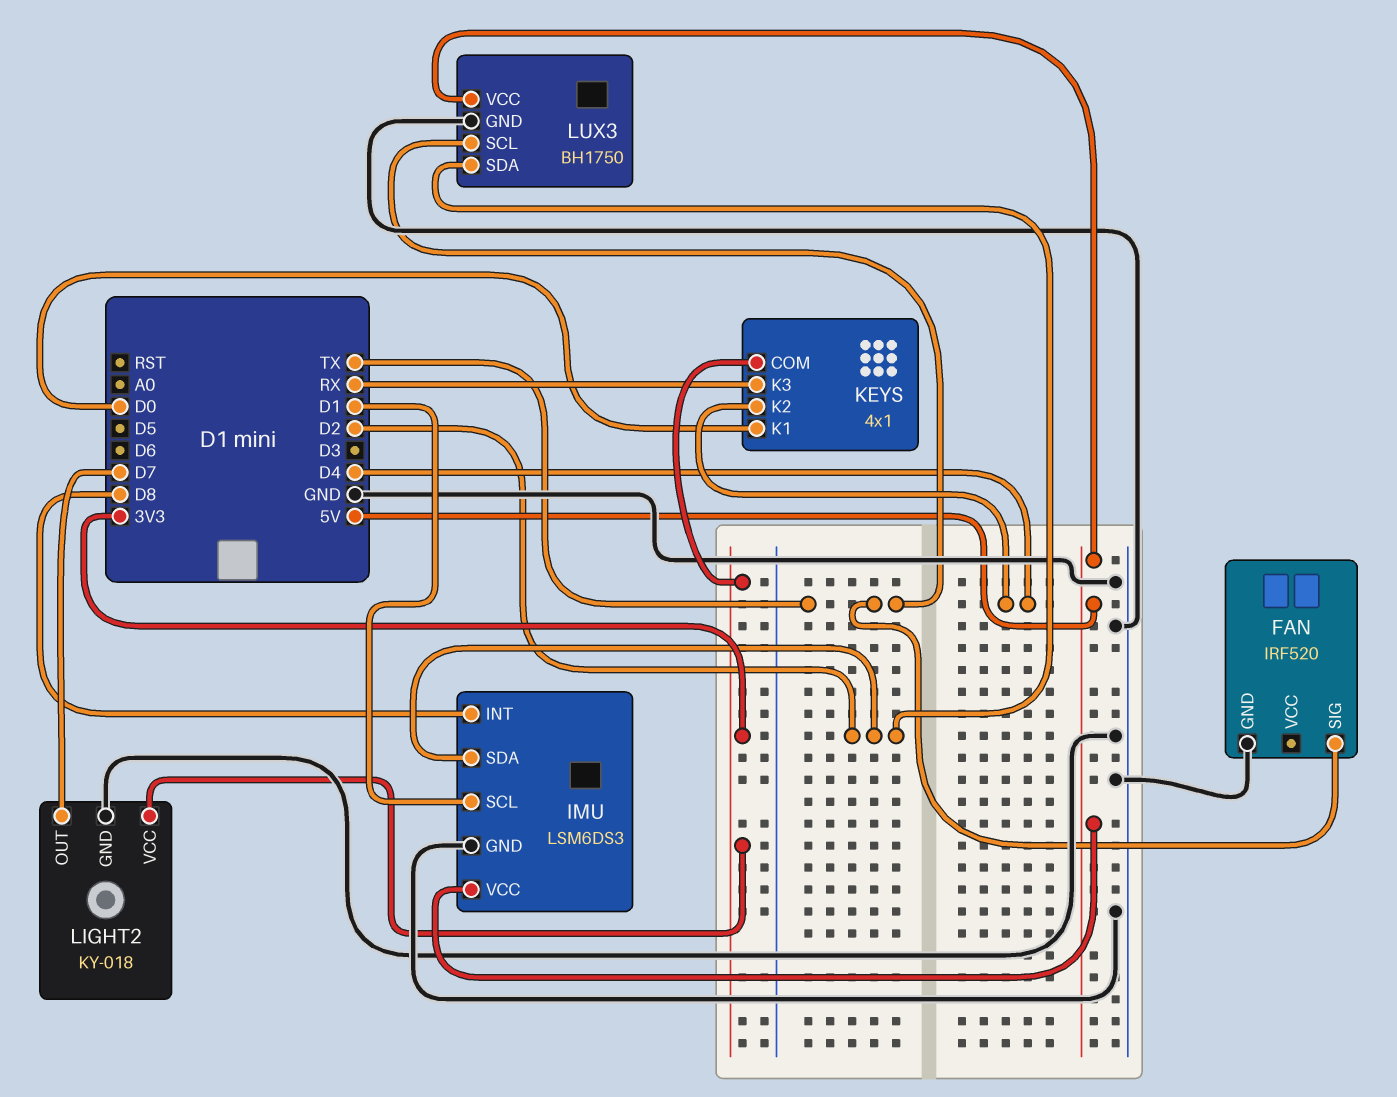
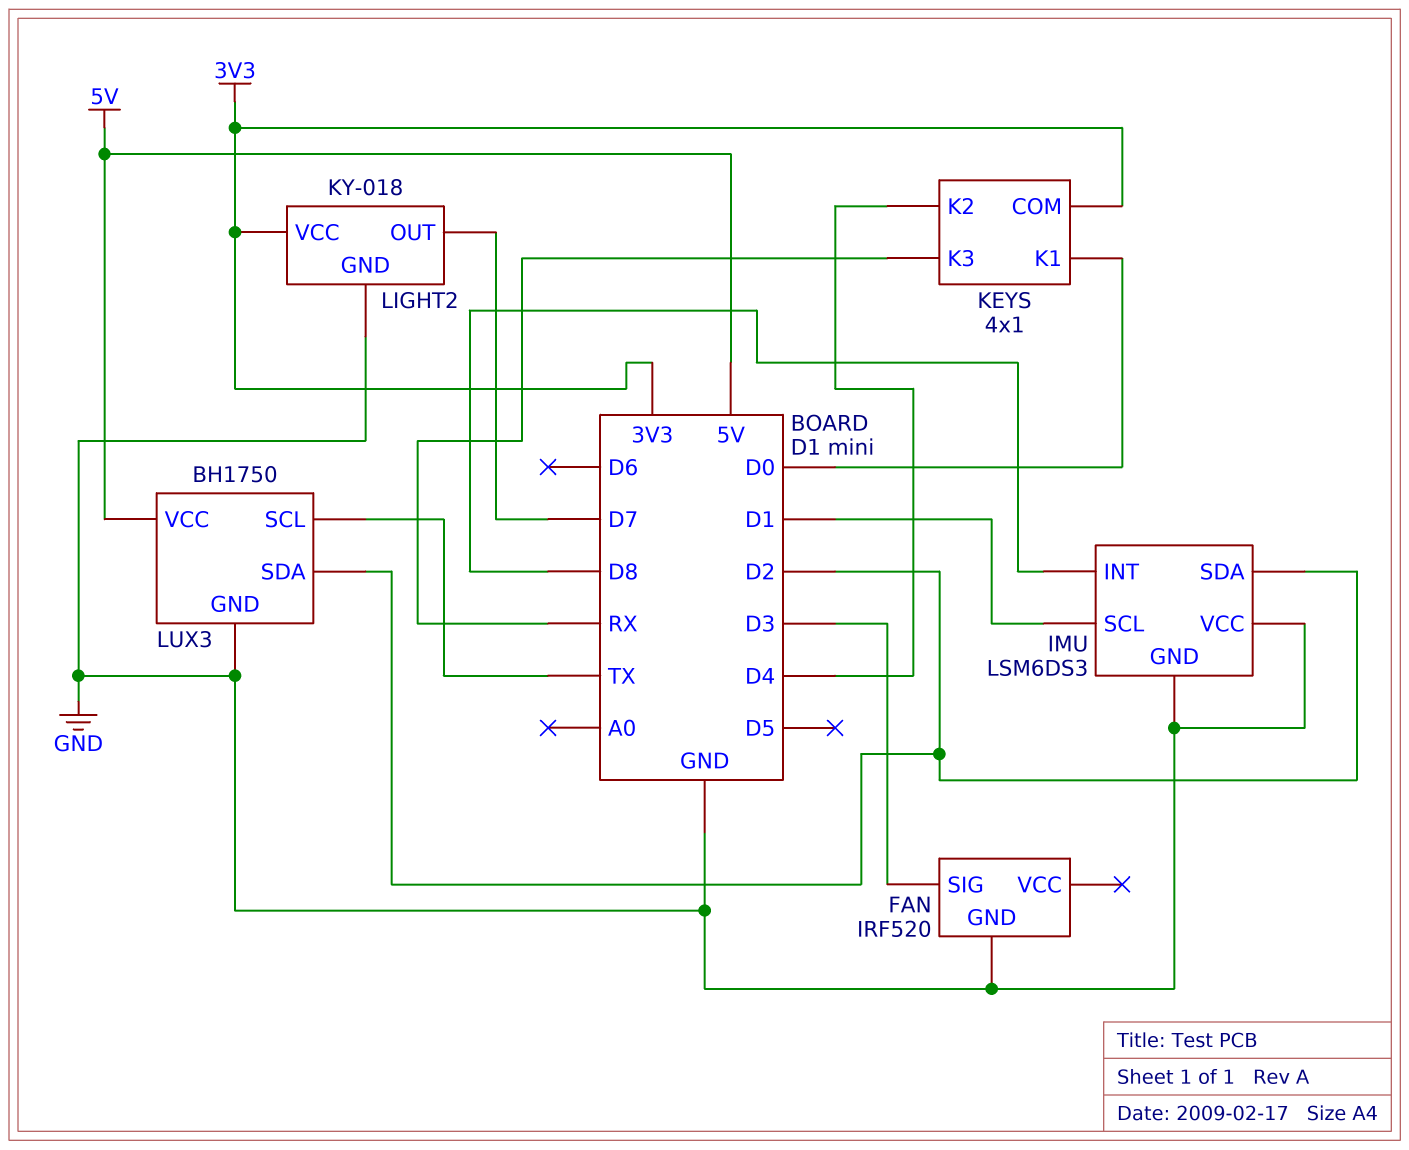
FAN pin SIG: TX -> D3
IMU pin VCC: 5V -> GND

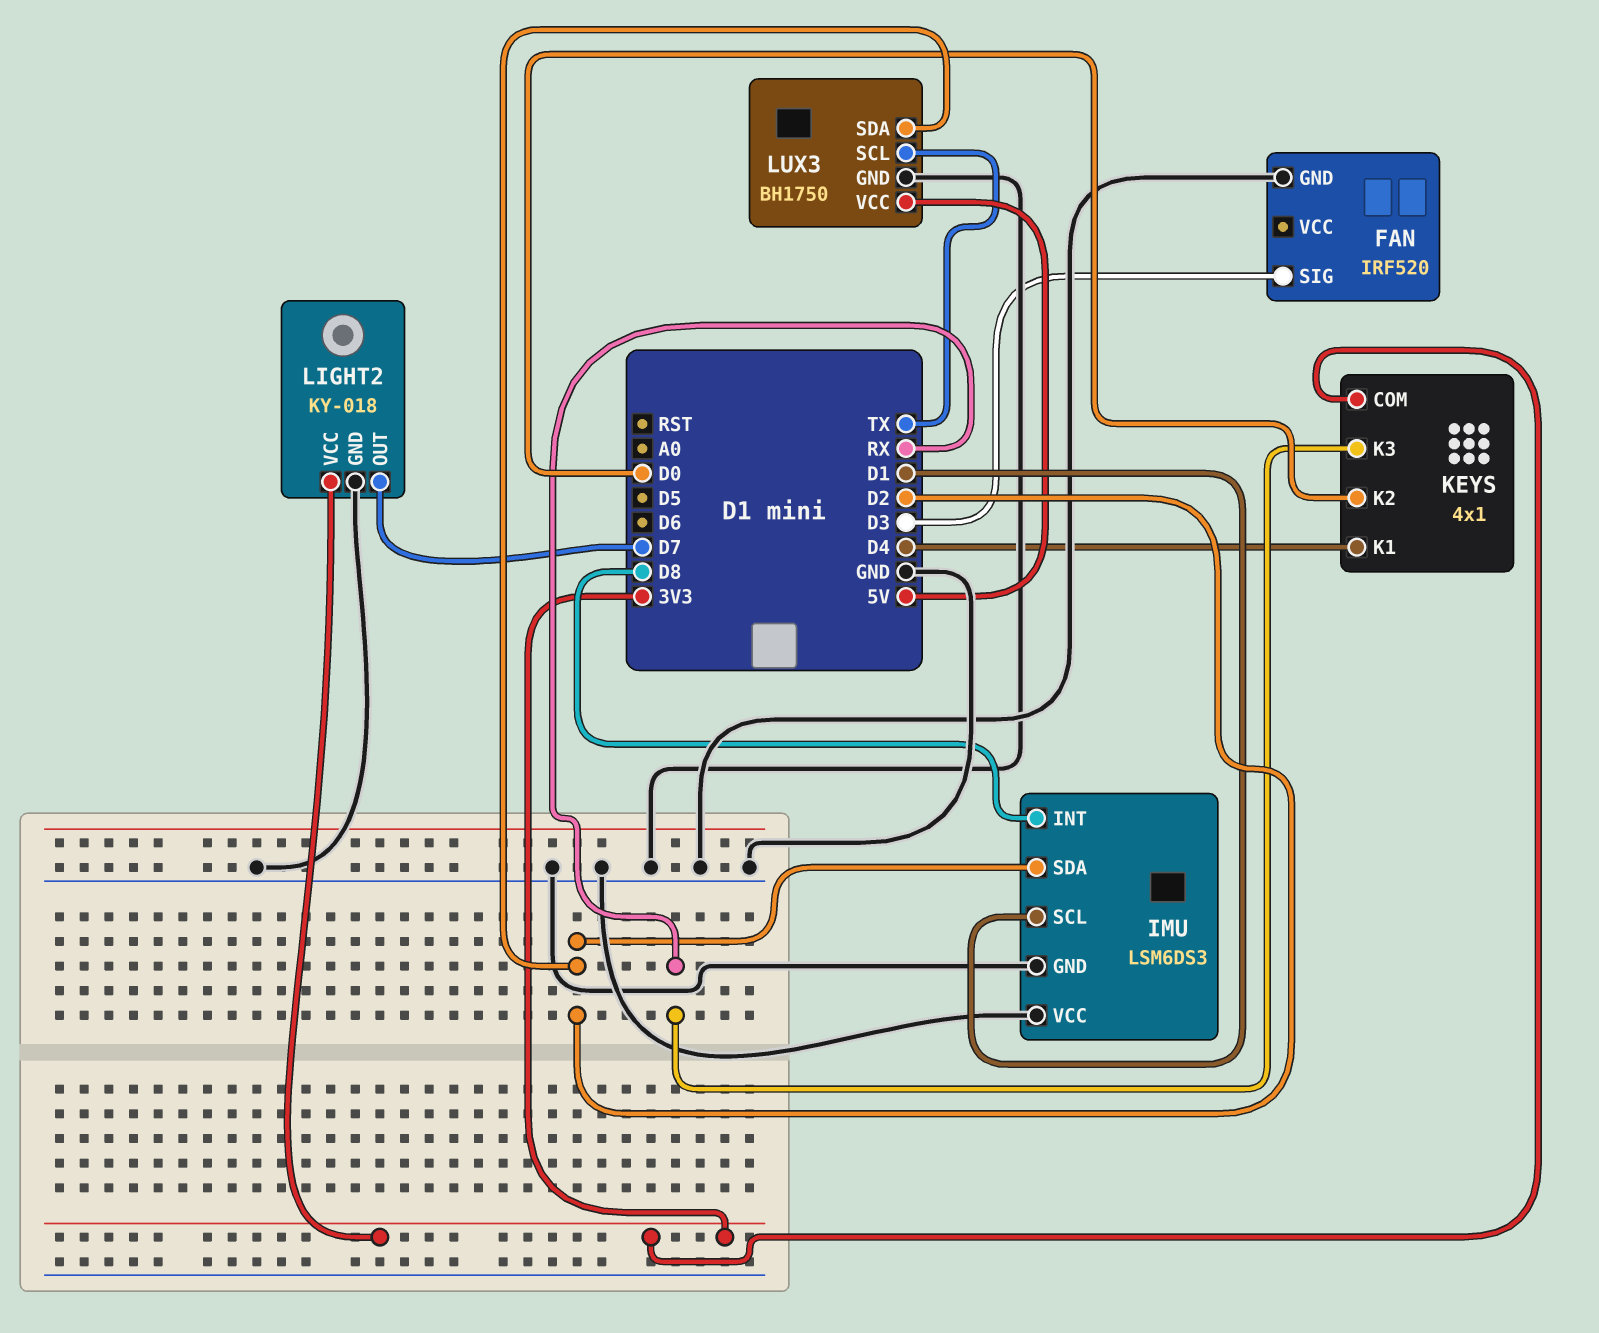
KEYS pin K1: D0 -> D4
KEYS pin K2: D4 -> D0

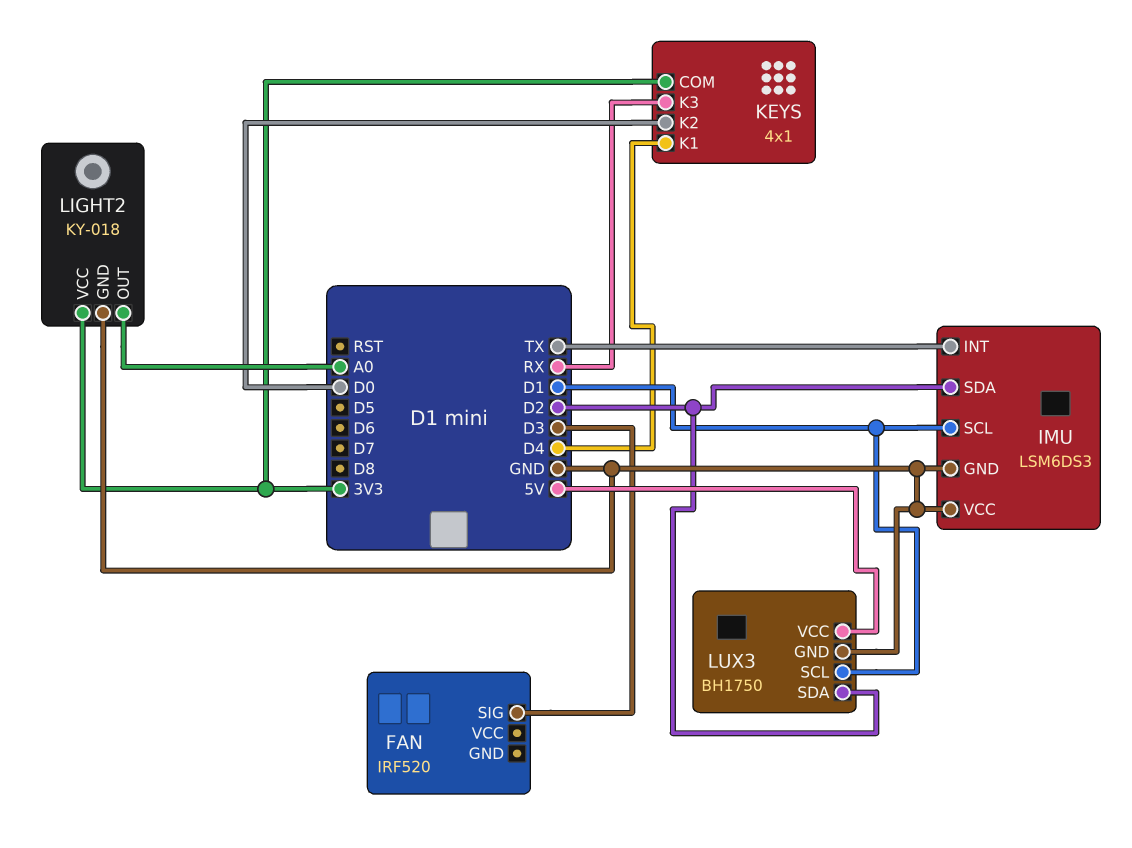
FAN pin GND: GND -> none
IMU pin INT: D8 -> TX
LIGHT2 pin OUT: D7 -> A0
LUX3 pin SCL: TX -> D1

